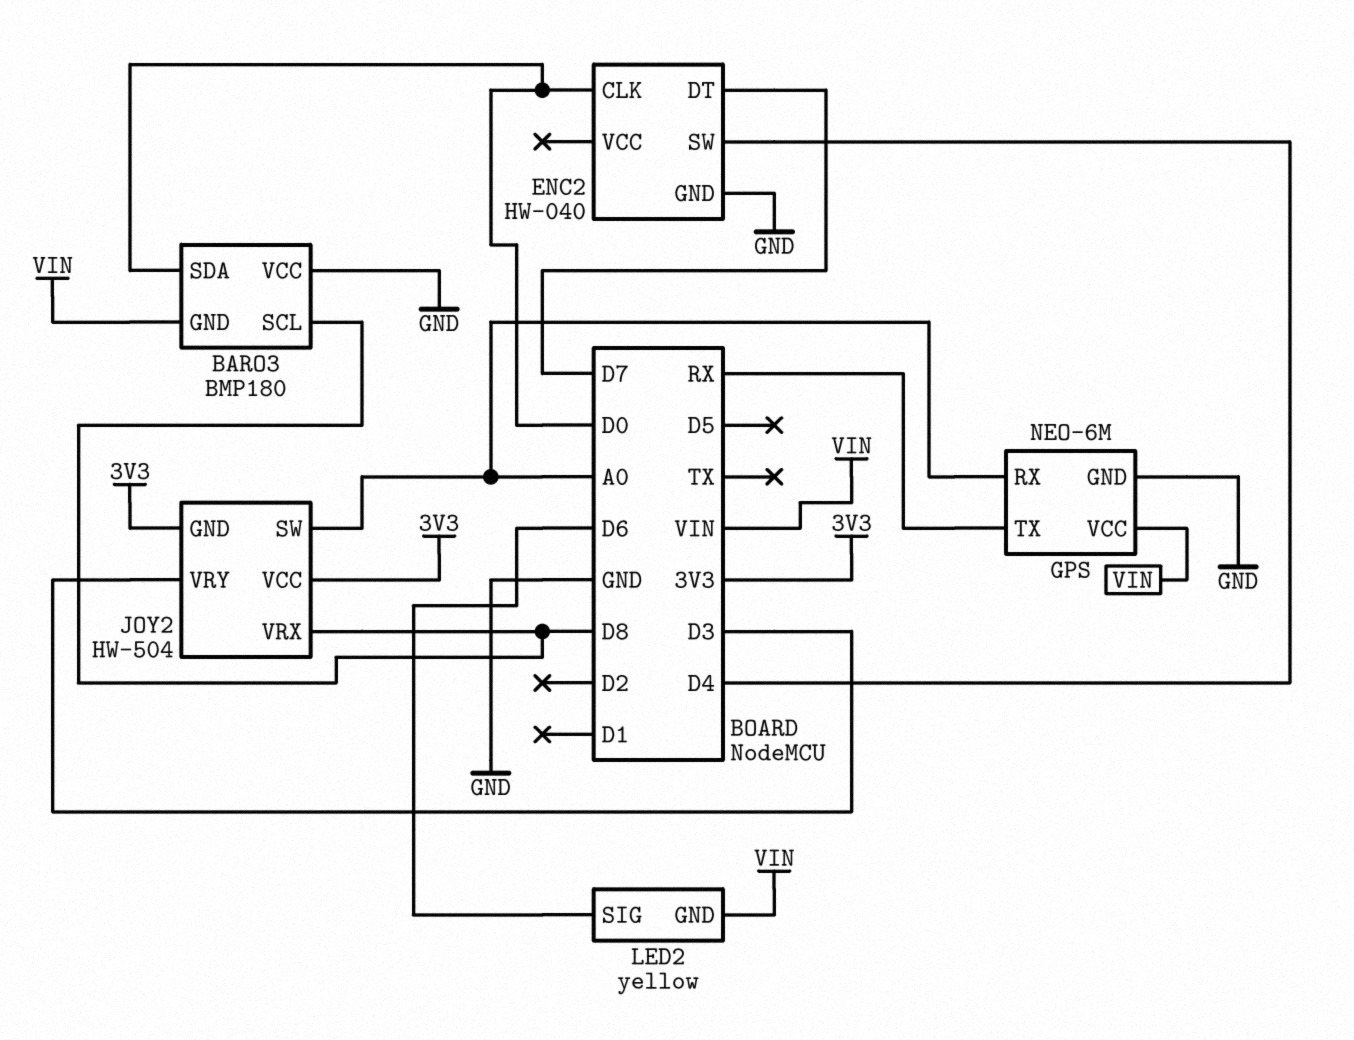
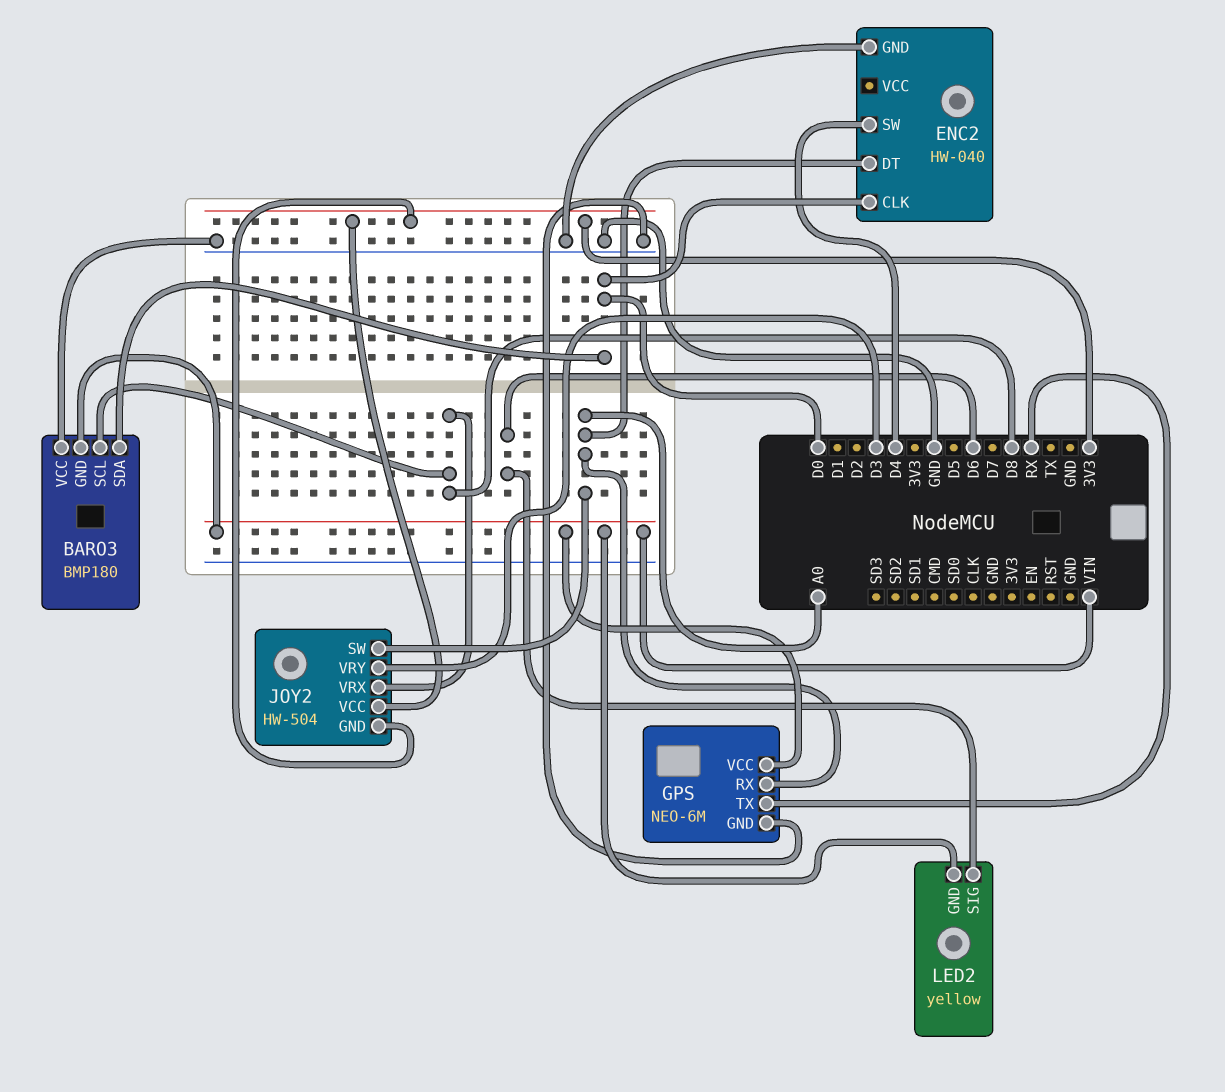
ENC2 pin DT: D7 -> A0

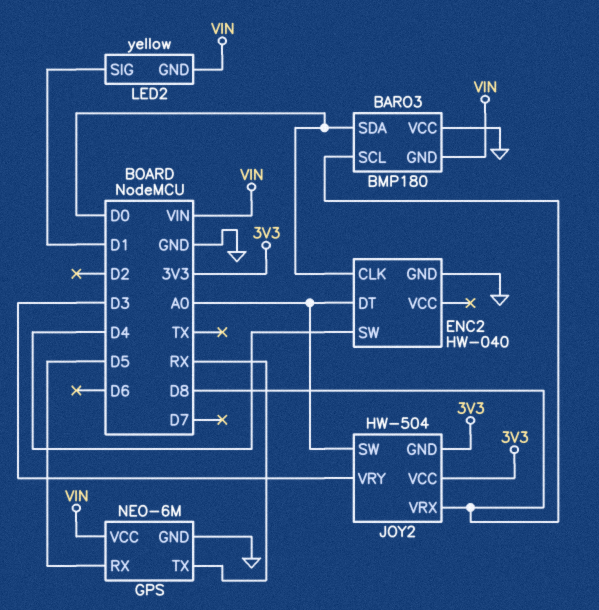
GPS pin RX: A0 -> D5
LED2 pin SIG: D6 -> D1

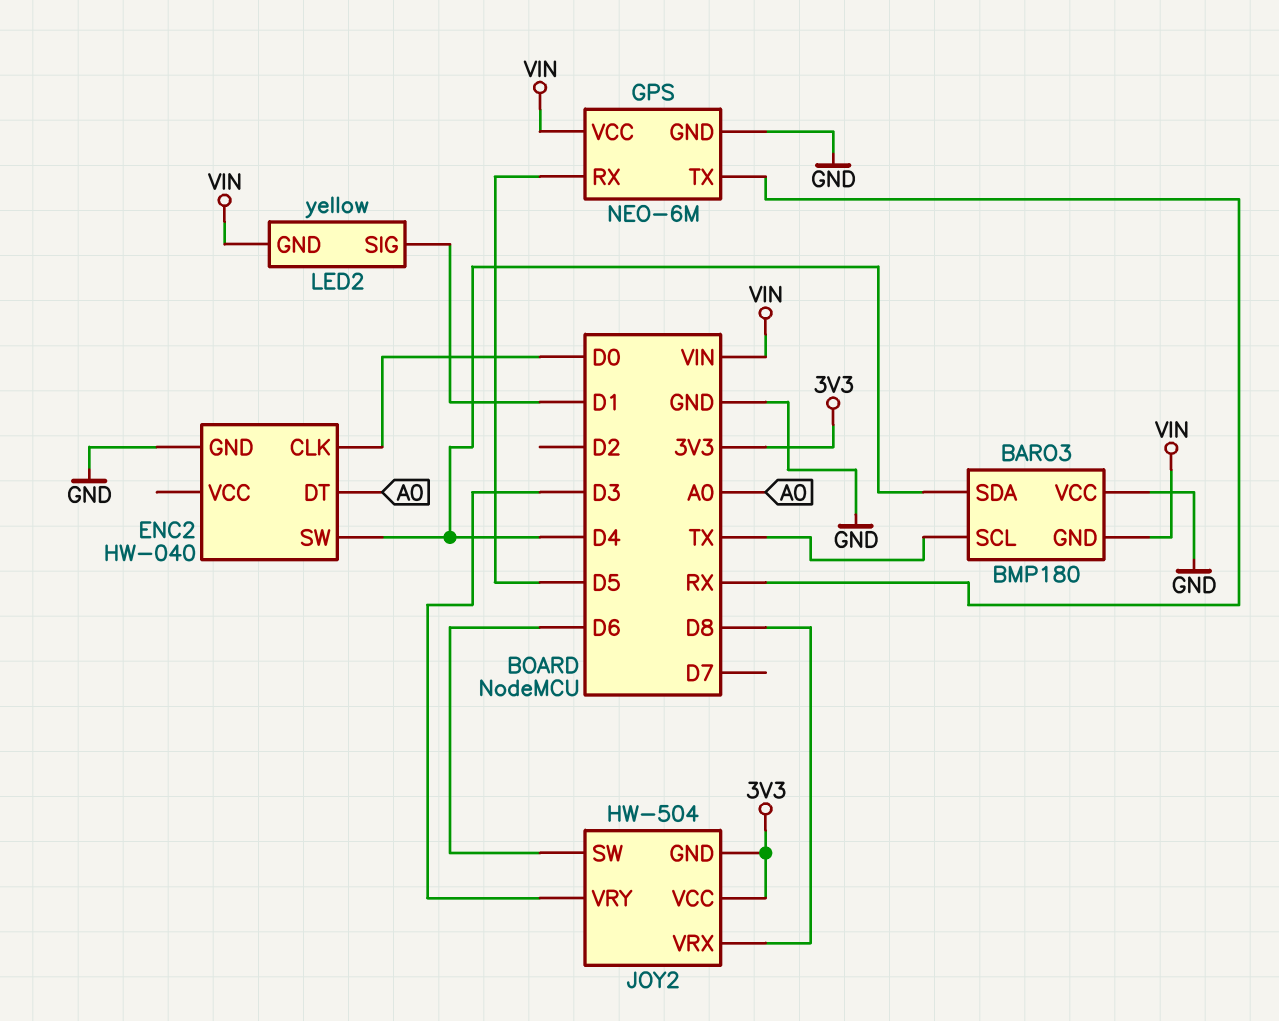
BARO3 pin SCL: D8 -> TX
BARO3 pin SDA: D0 -> D4
JOY2 pin SW: A0 -> D6

